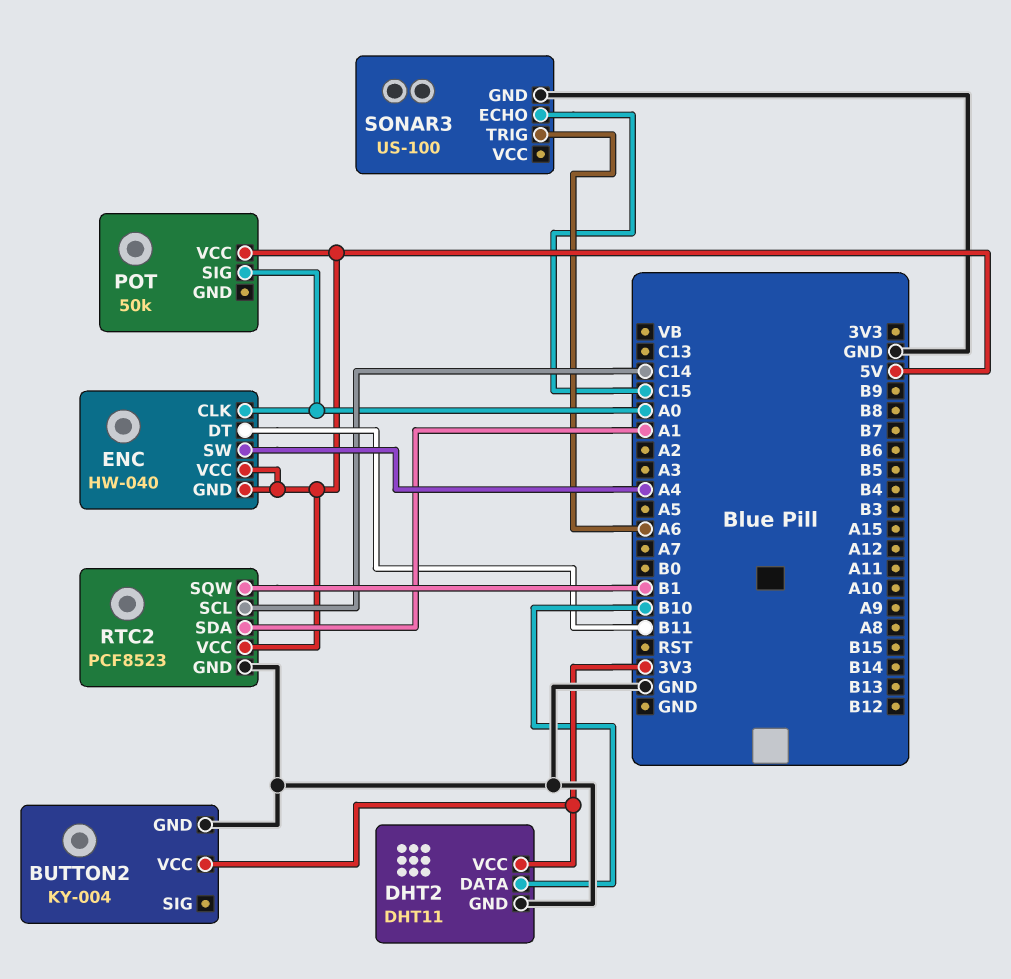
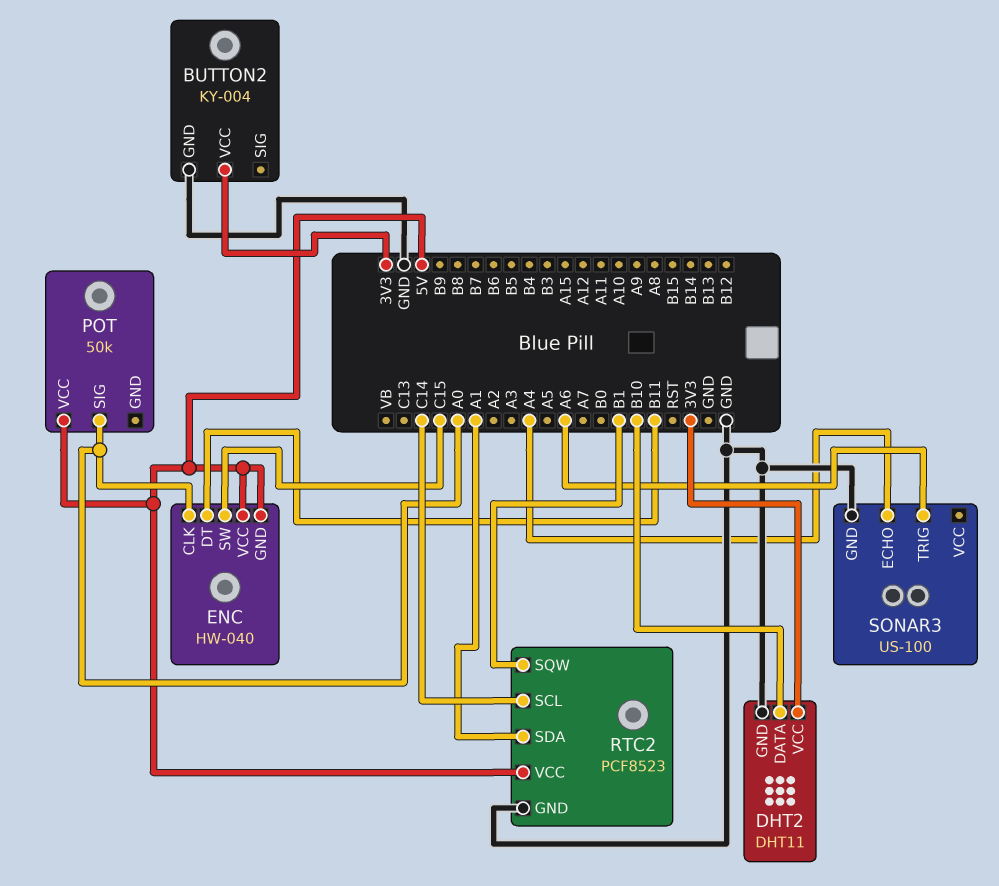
ENC pin SW: A4 -> C15
SONAR3 pin ECHO: C15 -> A4

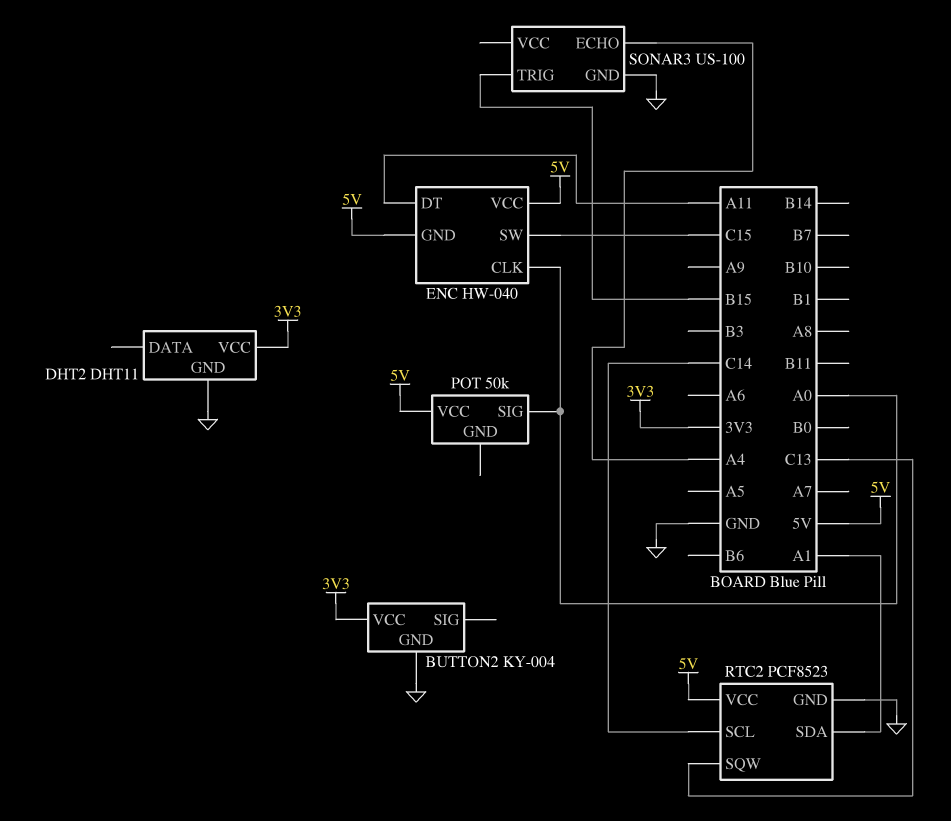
DHT2 pin DATA: B10 -> none
ENC pin DT: B11 -> A11
RTC2 pin SQW: B1 -> C13
SONAR3 pin TRIG: A6 -> B15

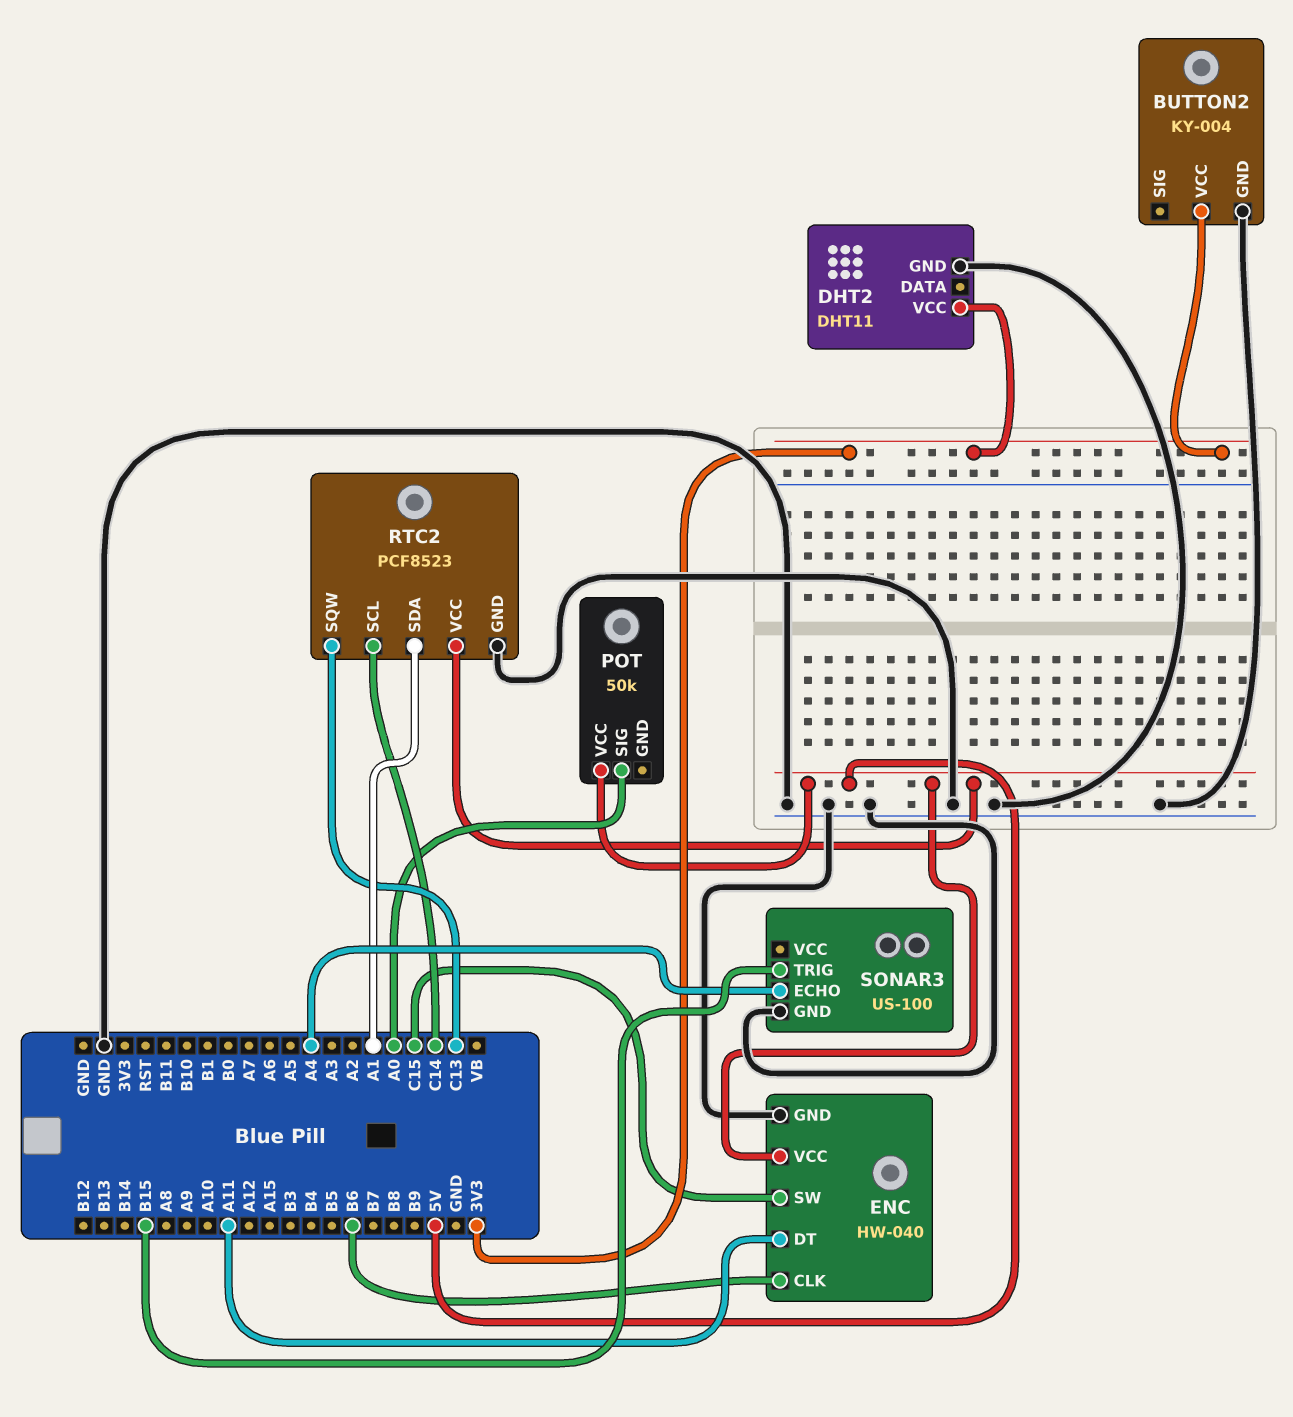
ENC pin CLK: A0 -> B6
ENC pin GND: 5V -> GND

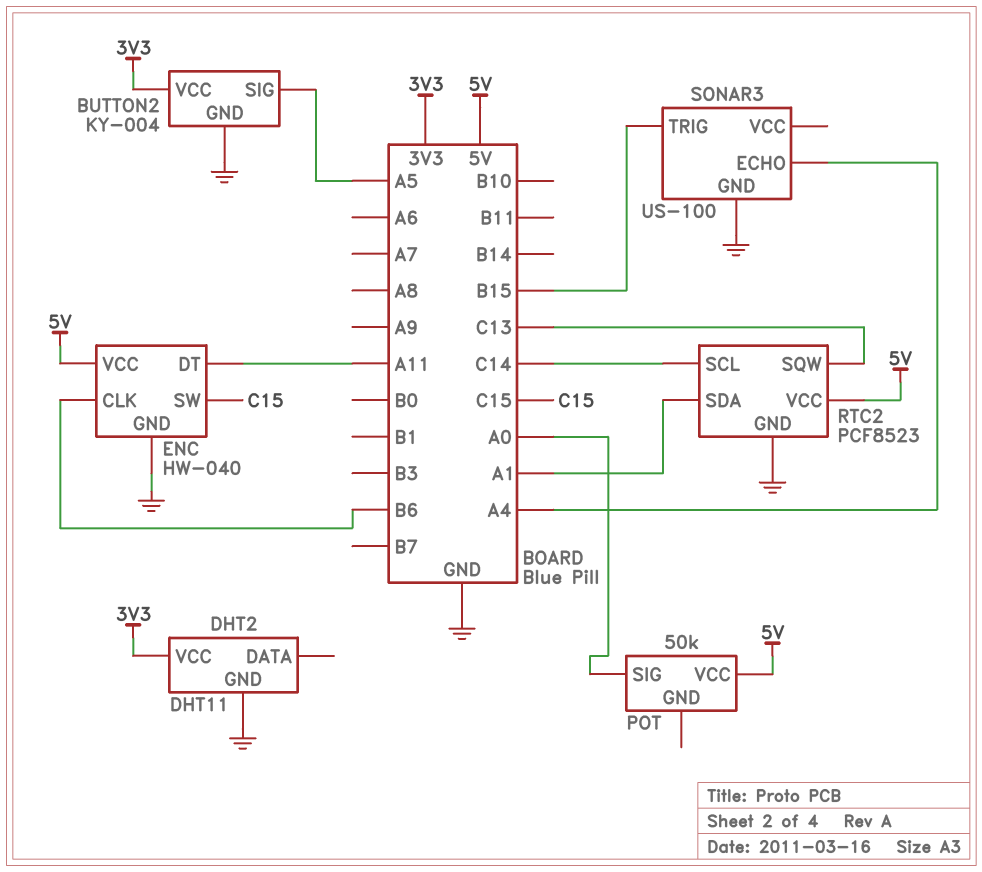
BUTTON2 pin SIG: none -> A5

